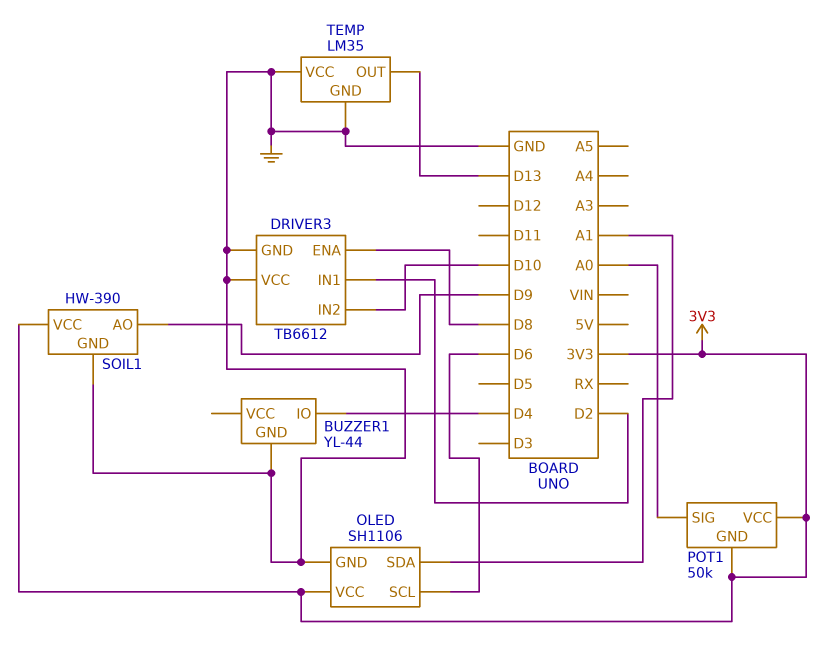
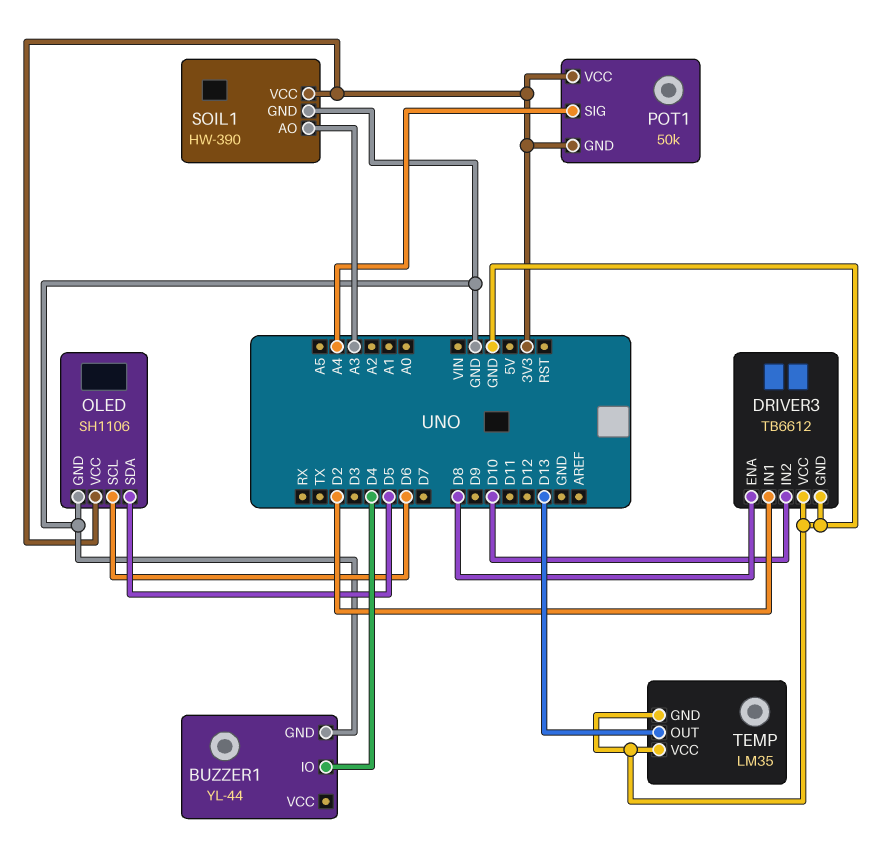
OLED pin SDA: A1 -> D5
POT1 pin SIG: A0 -> A4
SOIL1 pin AO: D9 -> A3

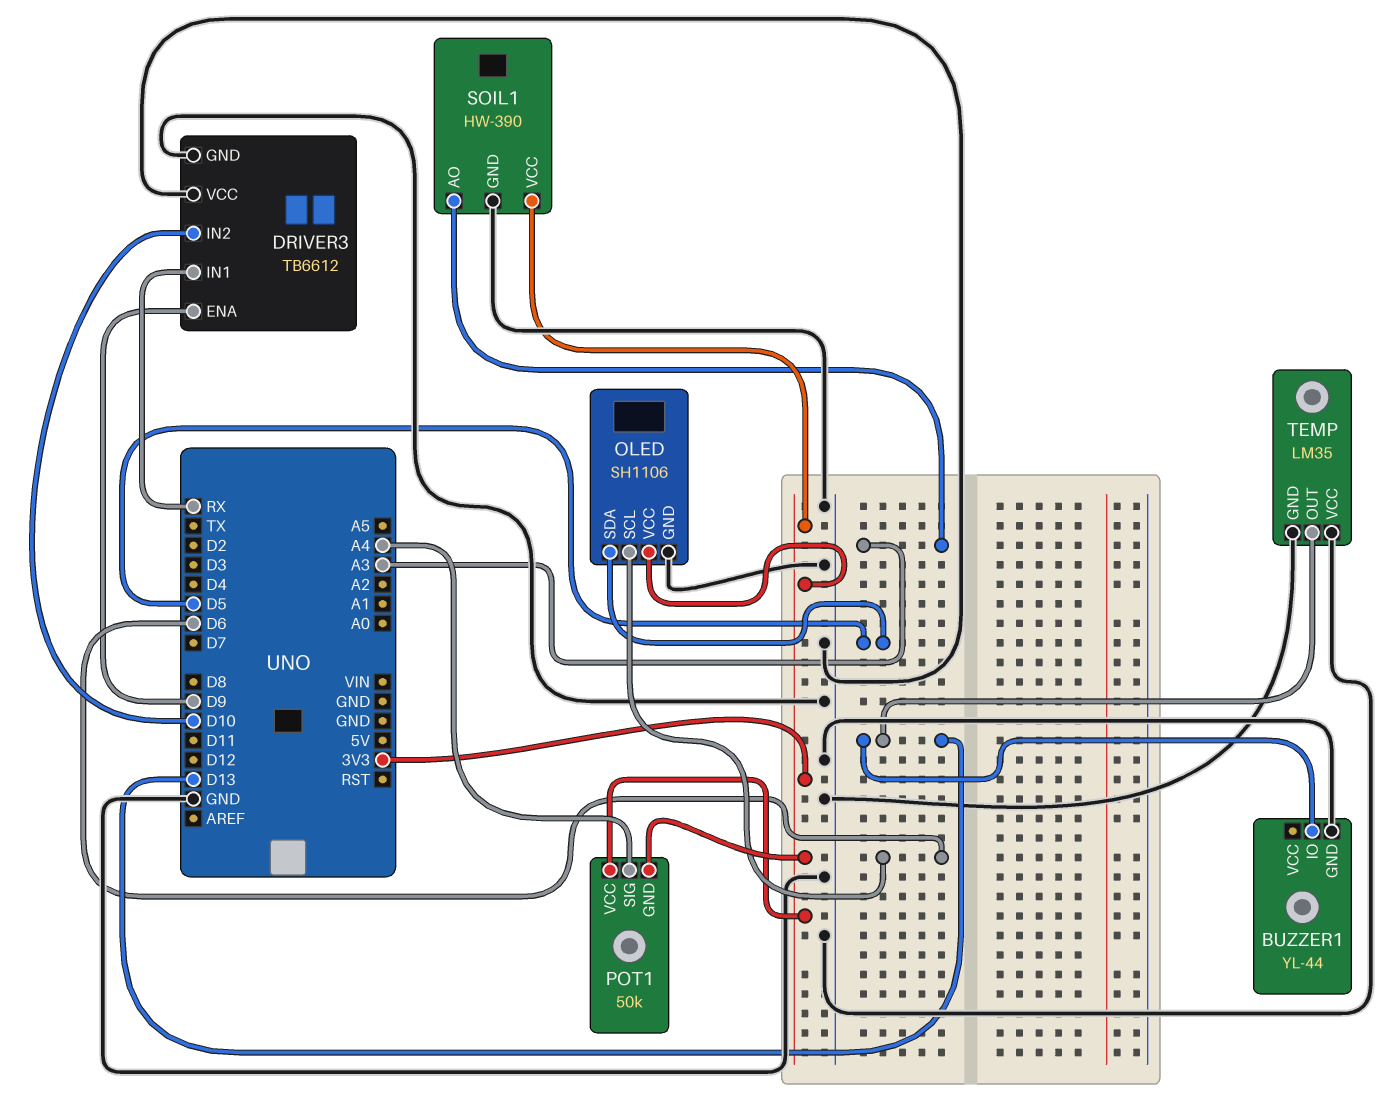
BUZZER1 pin IO: D4 -> D13
DRIVER3 pin ENA: D8 -> D9
DRIVER3 pin IN1: D2 -> RX

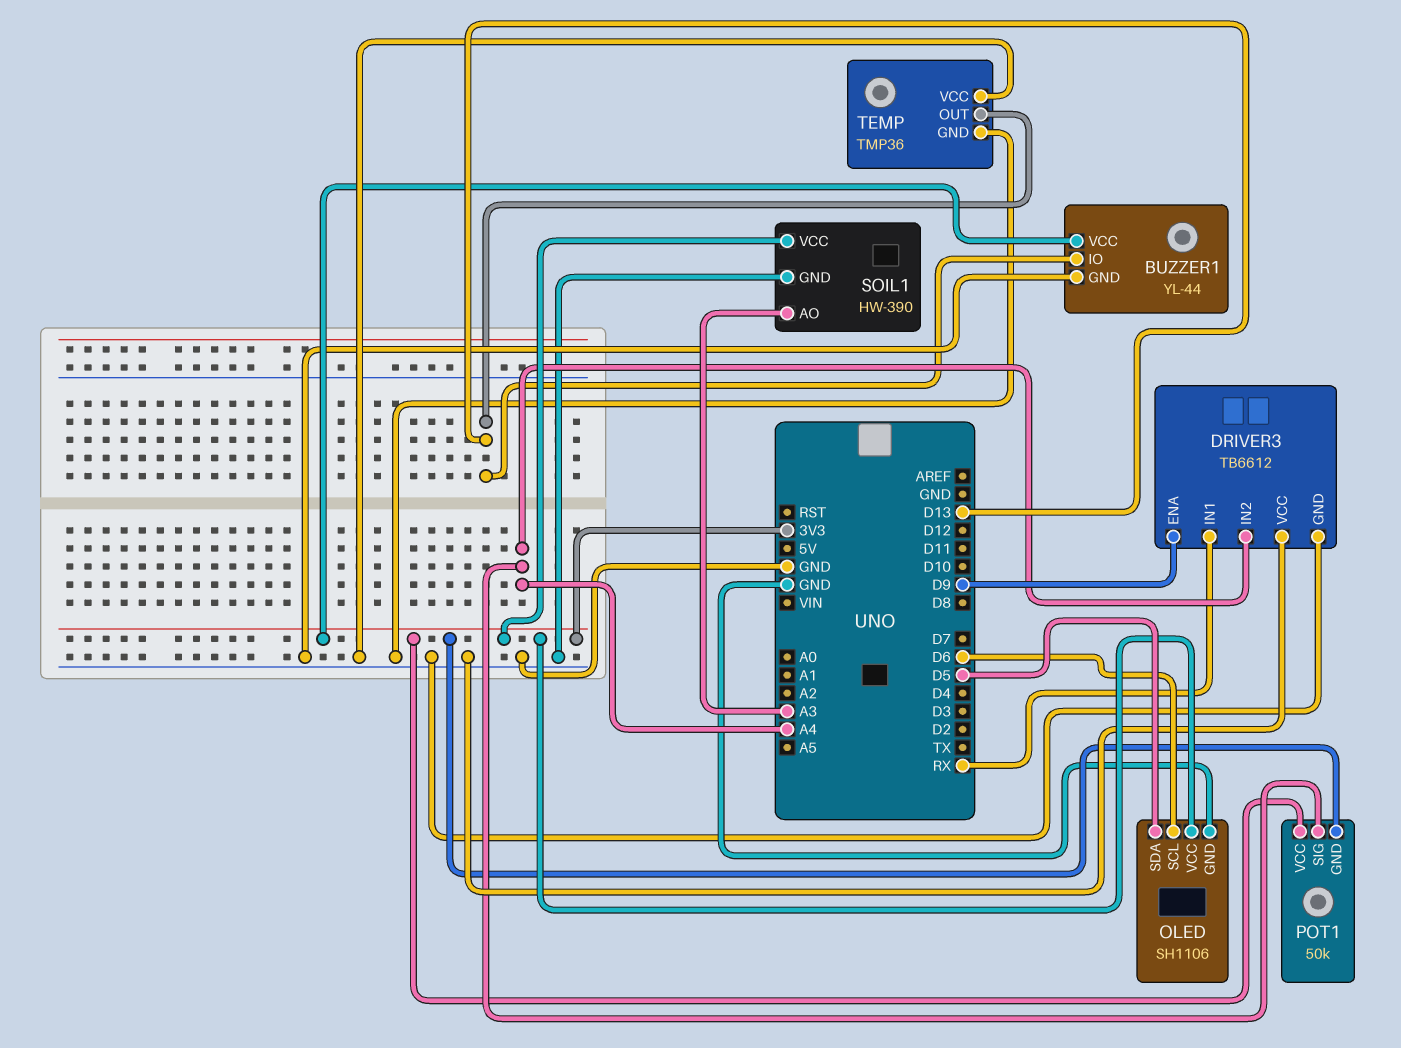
BUZZER1 pin VCC: none -> 3V3
DRIVER3 pin IN2: D10 -> A4
TEMP: LM35 -> TMP36

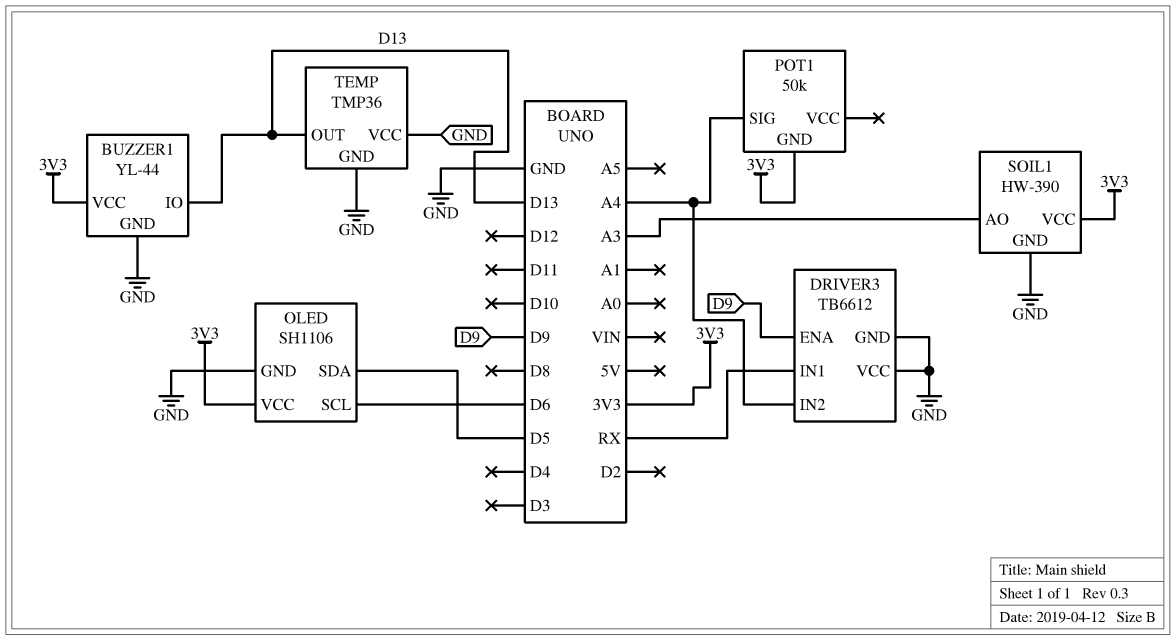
POT1 pin VCC: 3V3 -> none

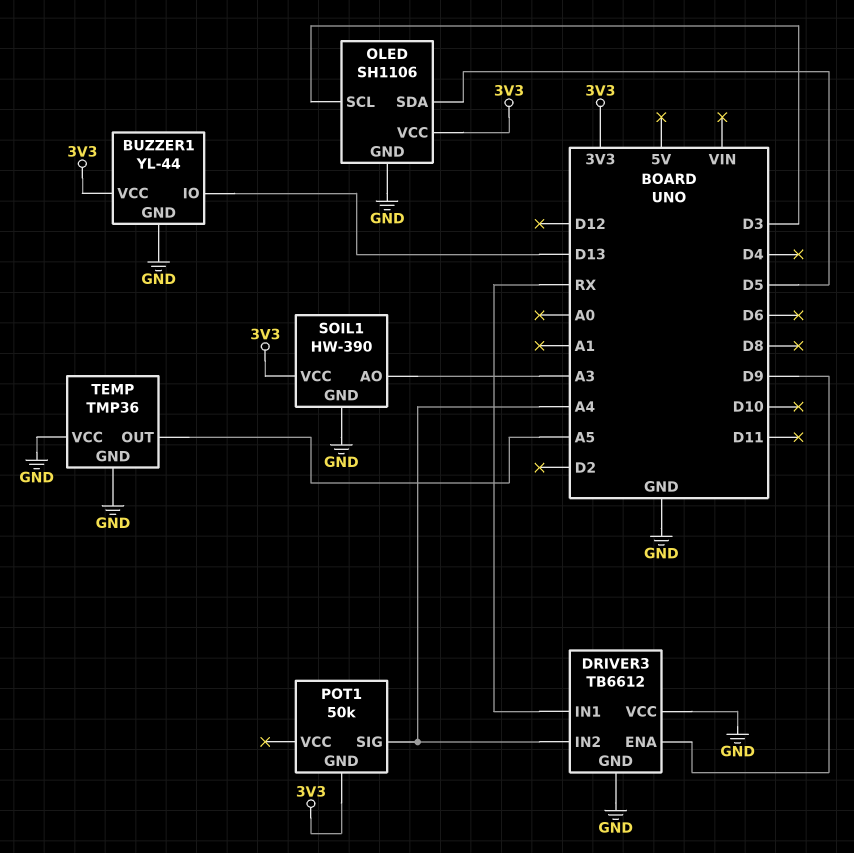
OLED pin SCL: D6 -> D3
TEMP pin OUT: D13 -> A5

